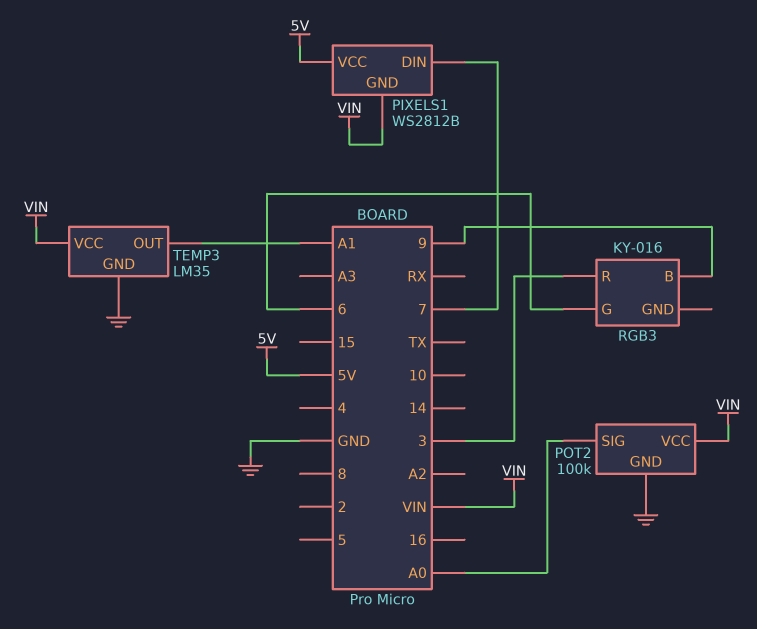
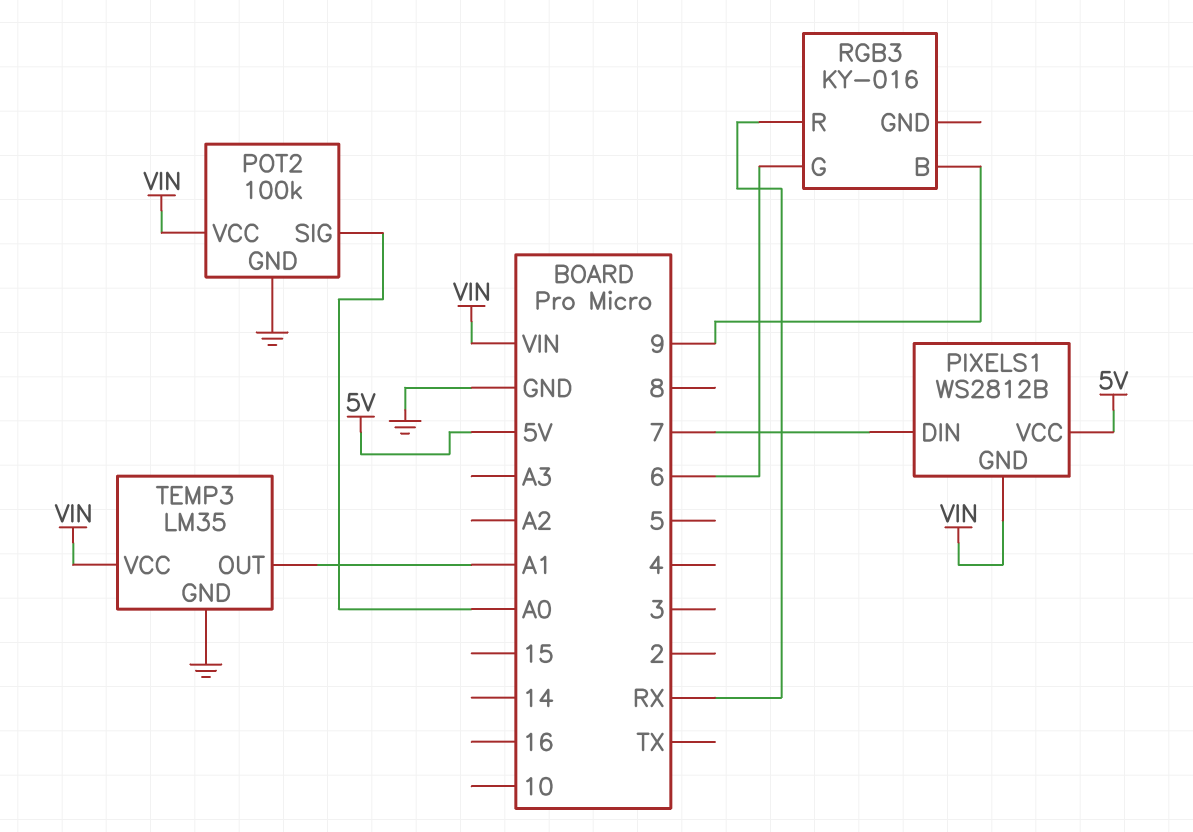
RGB3 pin R: 3 -> RX

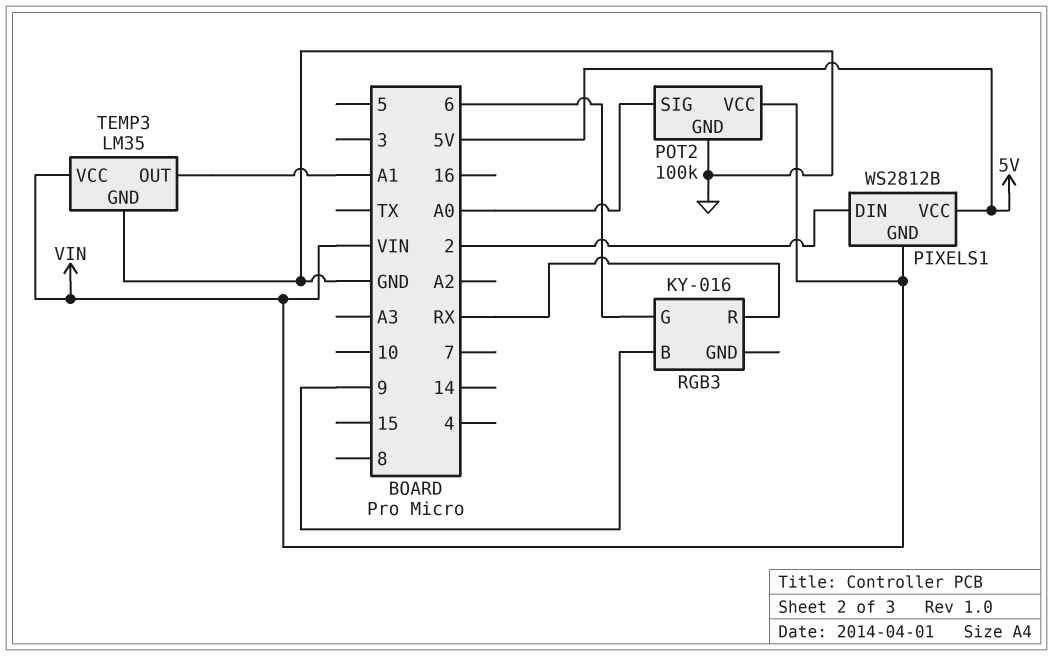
PIXELS1 pin DIN: 7 -> 2

